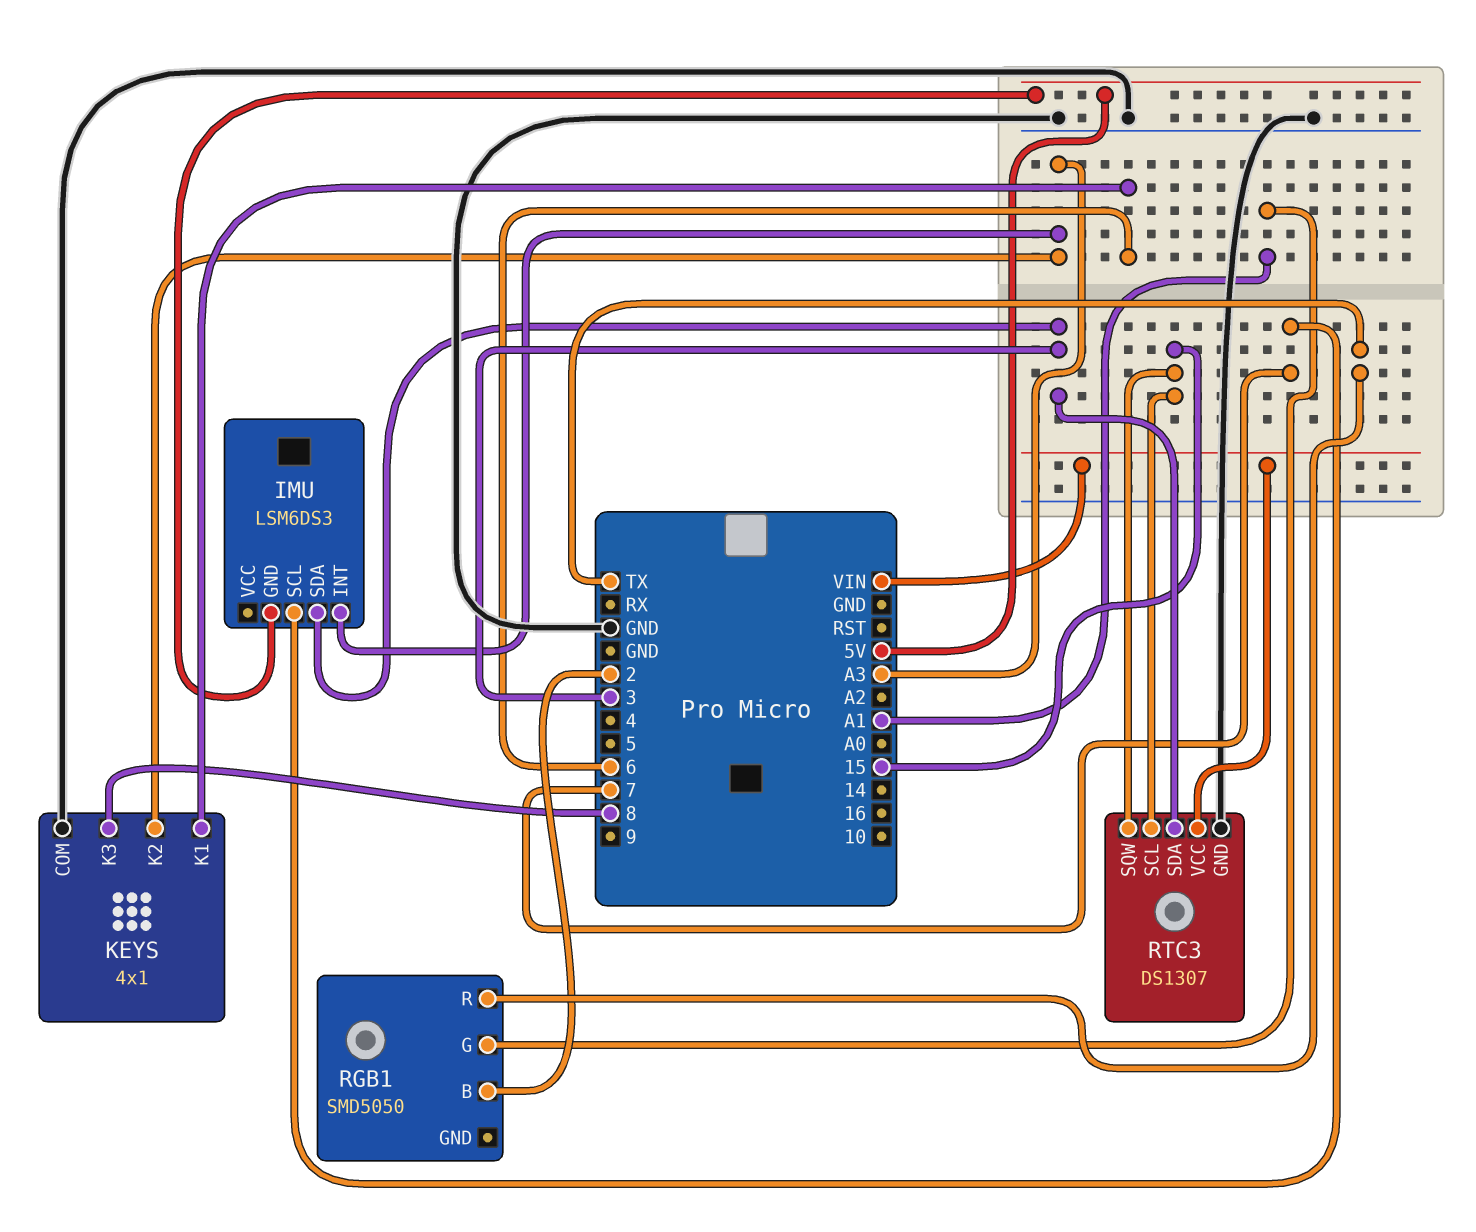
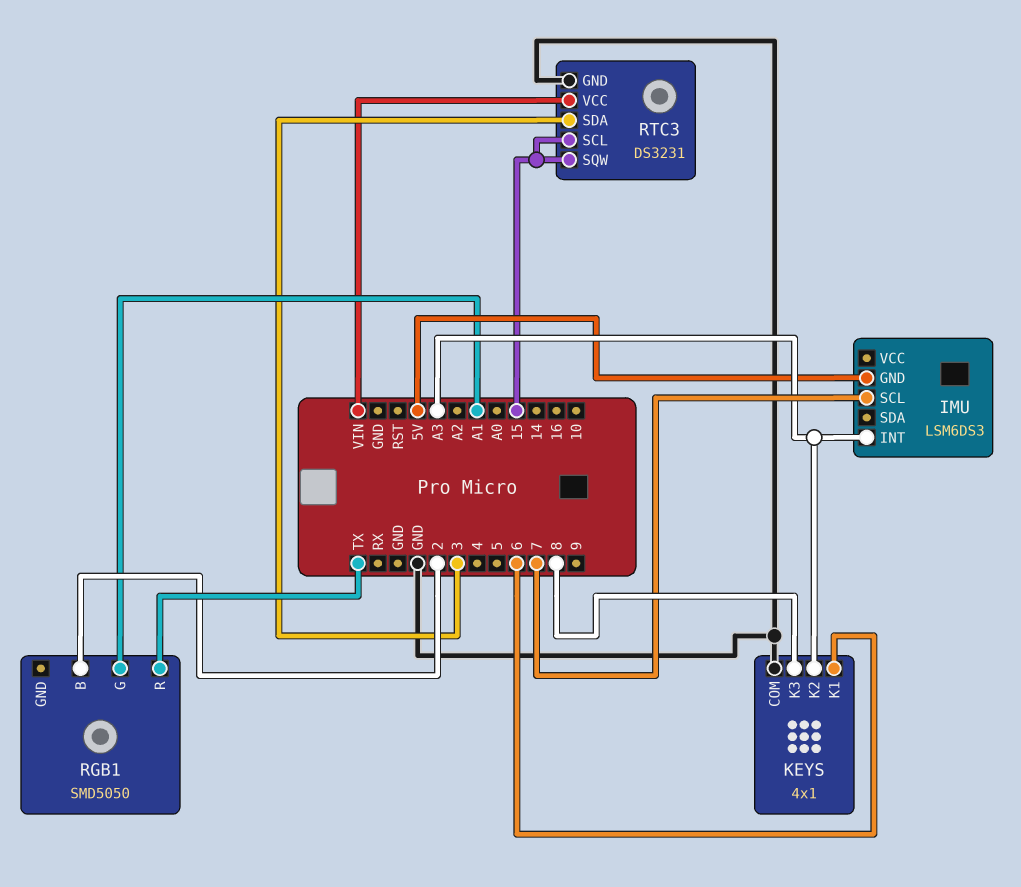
IMU pin SDA: 3 -> none
RTC3: DS1307 -> DS3231

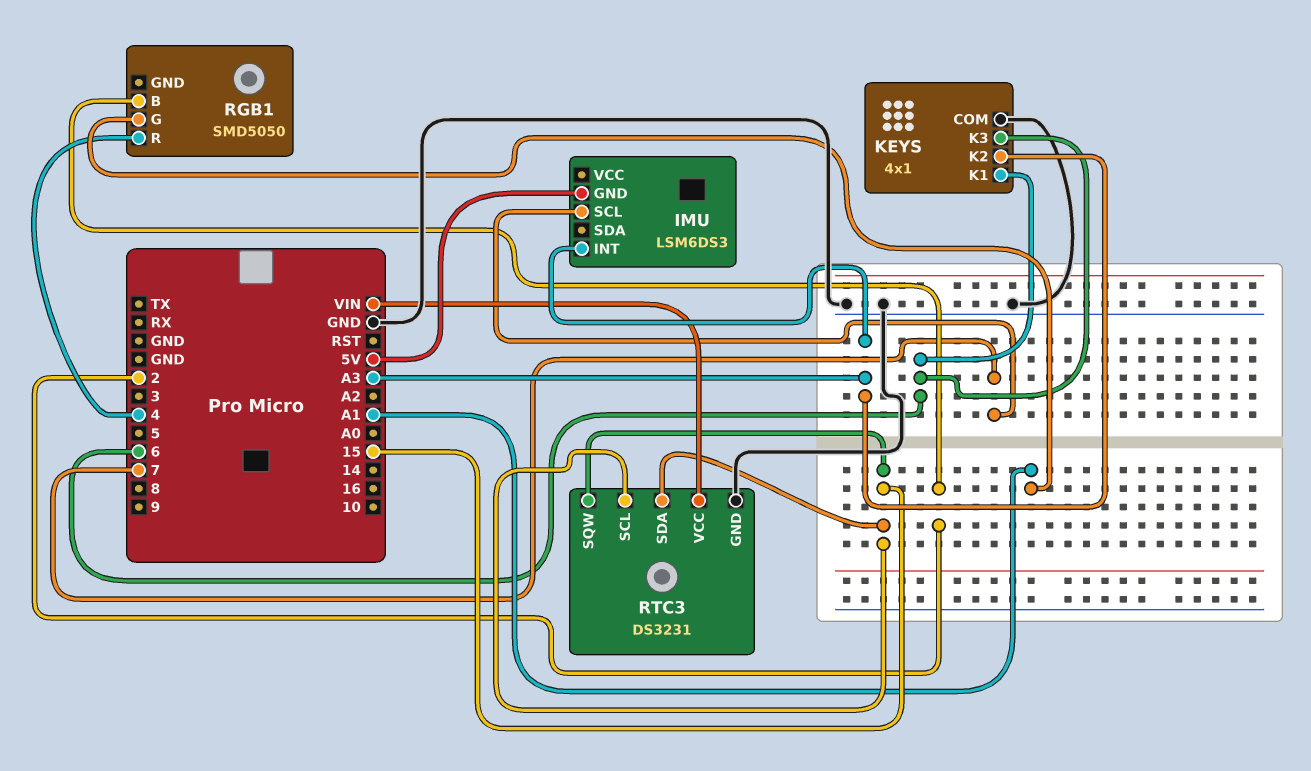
KEYS pin K3: 8 -> 6
RGB1 pin R: TX -> 4
RTC3 pin SDA: 3 -> 15

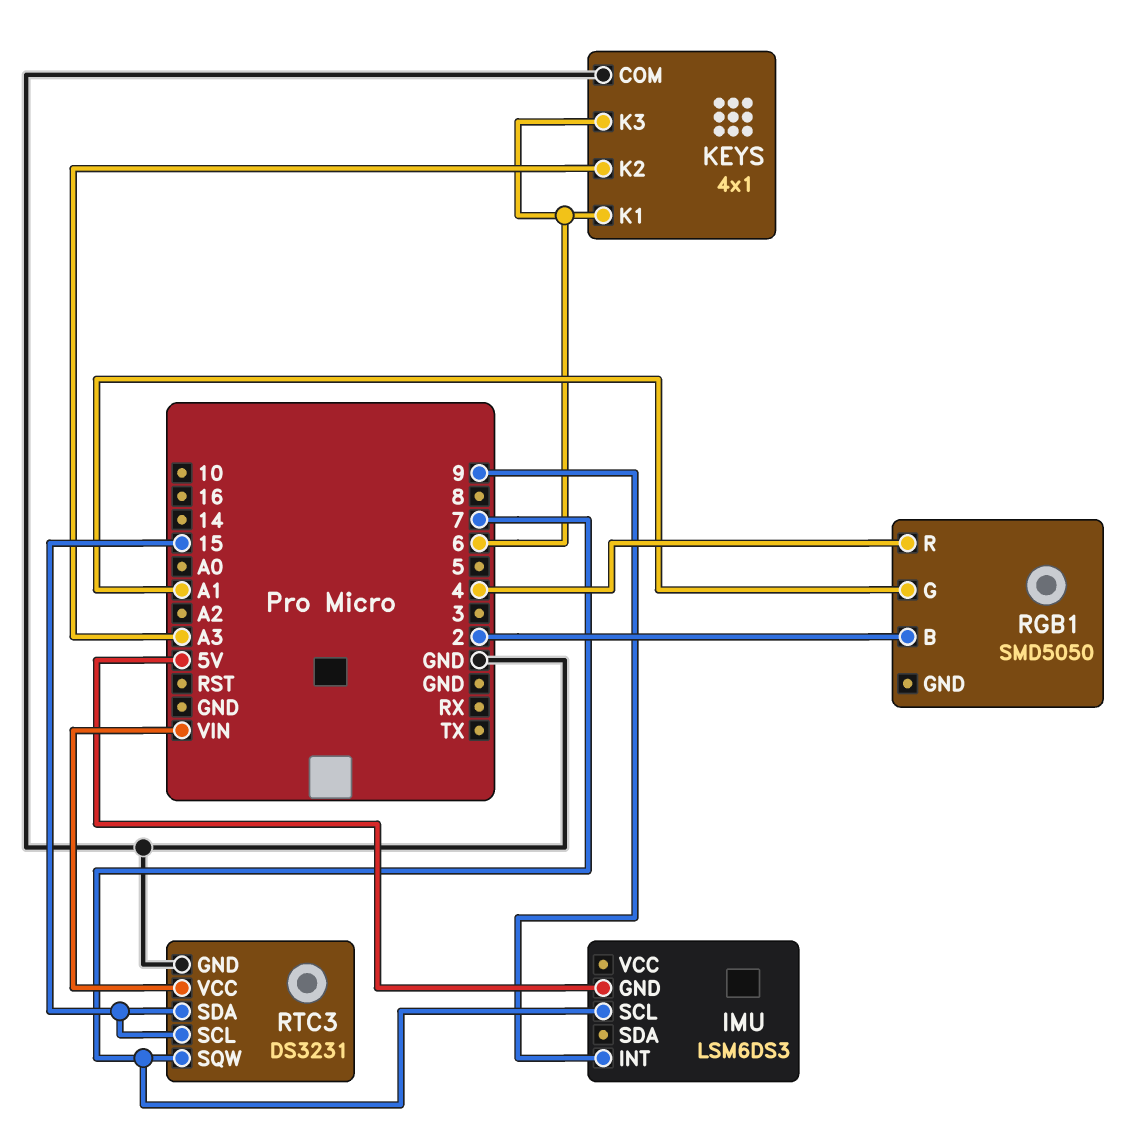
IMU pin INT: A3 -> 9
RTC3 pin SQW: 15 -> 7

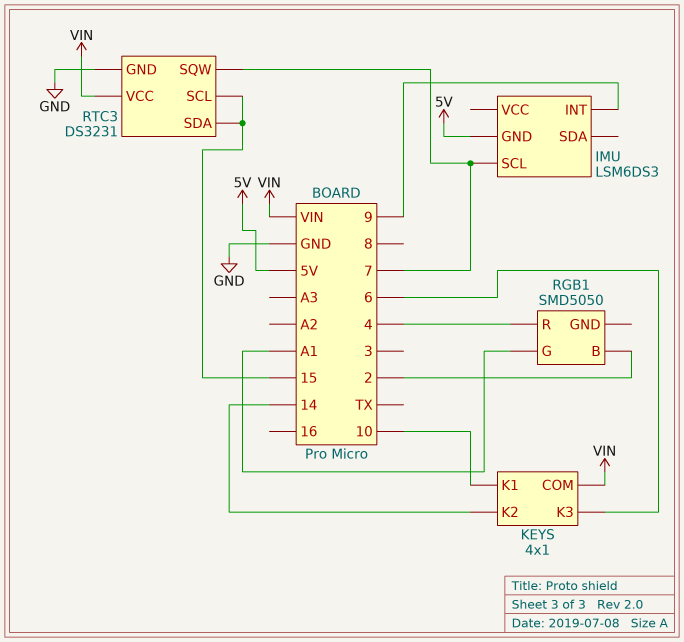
KEYS pin COM: GND -> VIN
KEYS pin K1: 6 -> 10
KEYS pin K2: A3 -> 14

